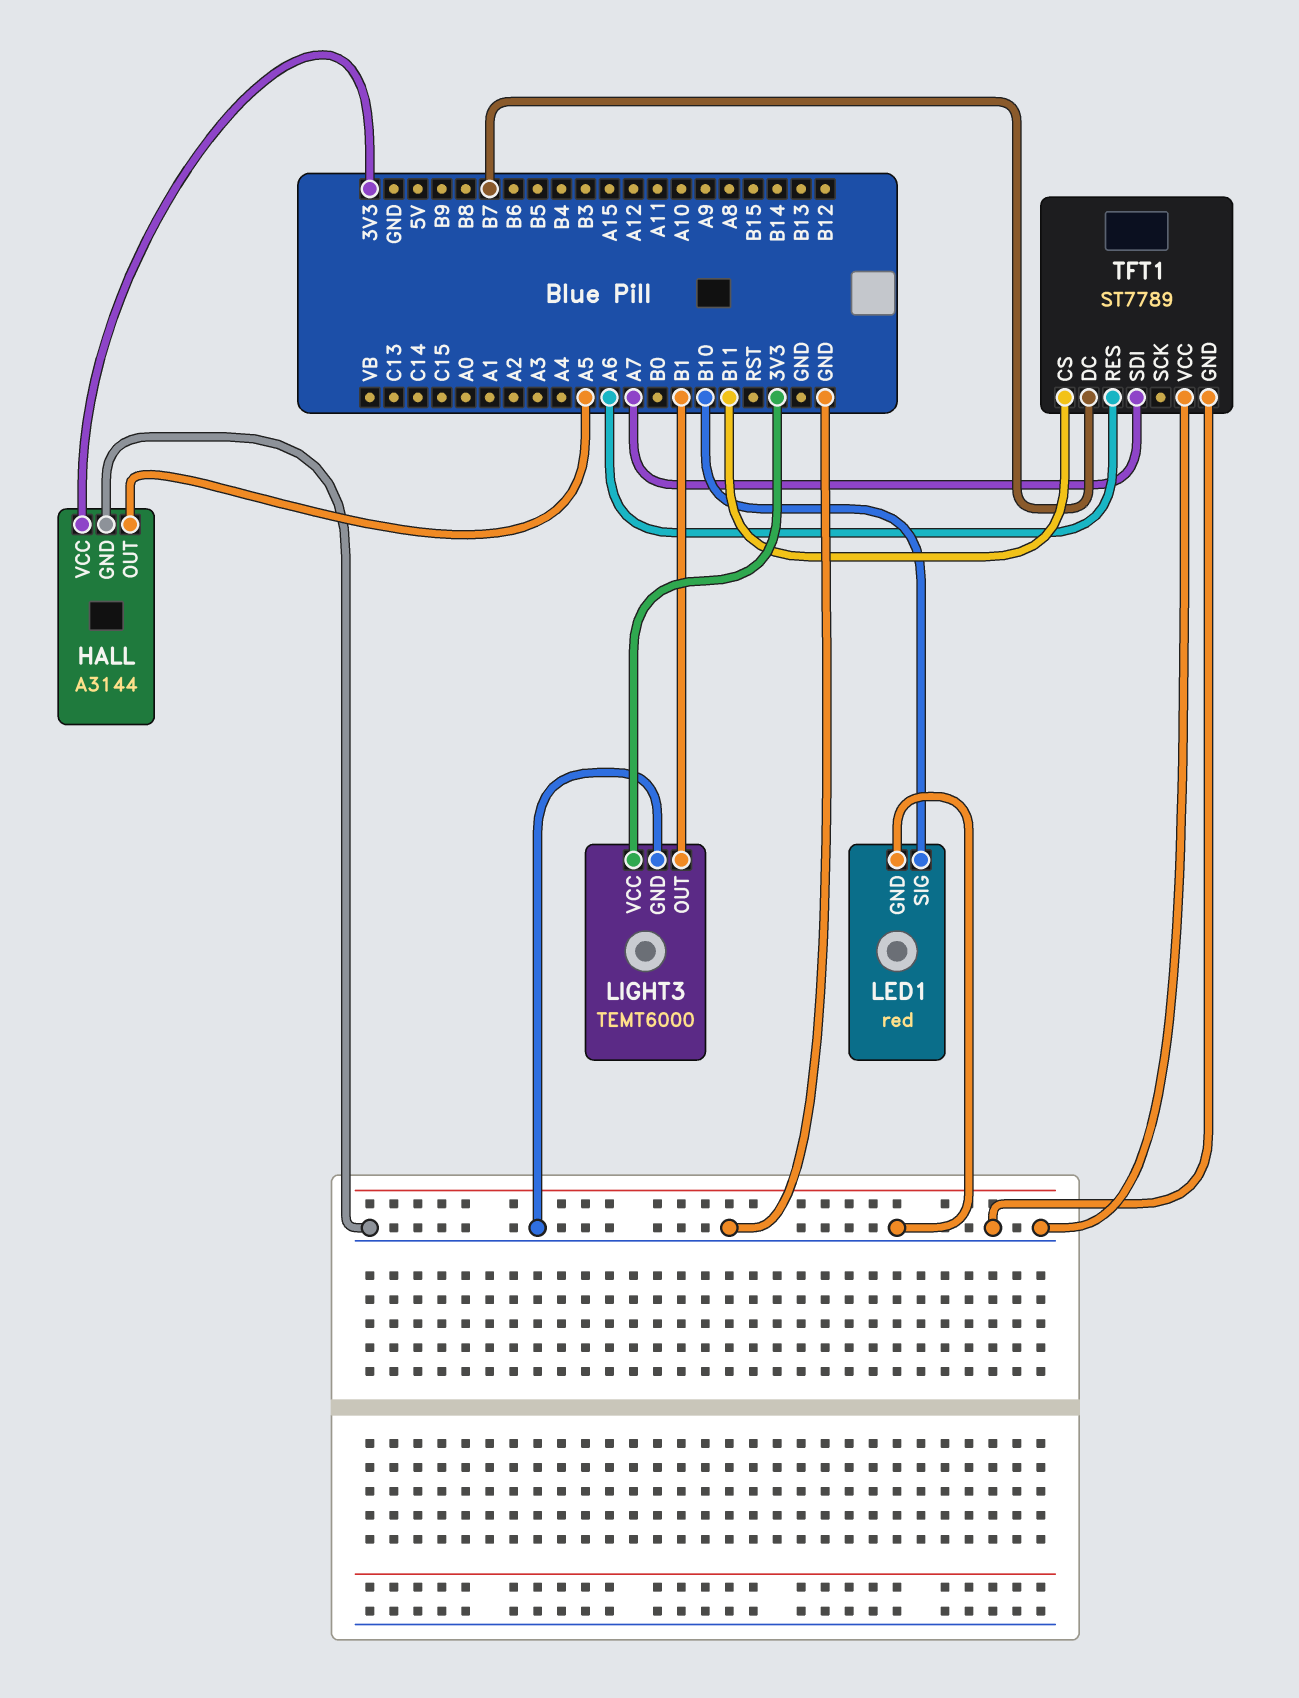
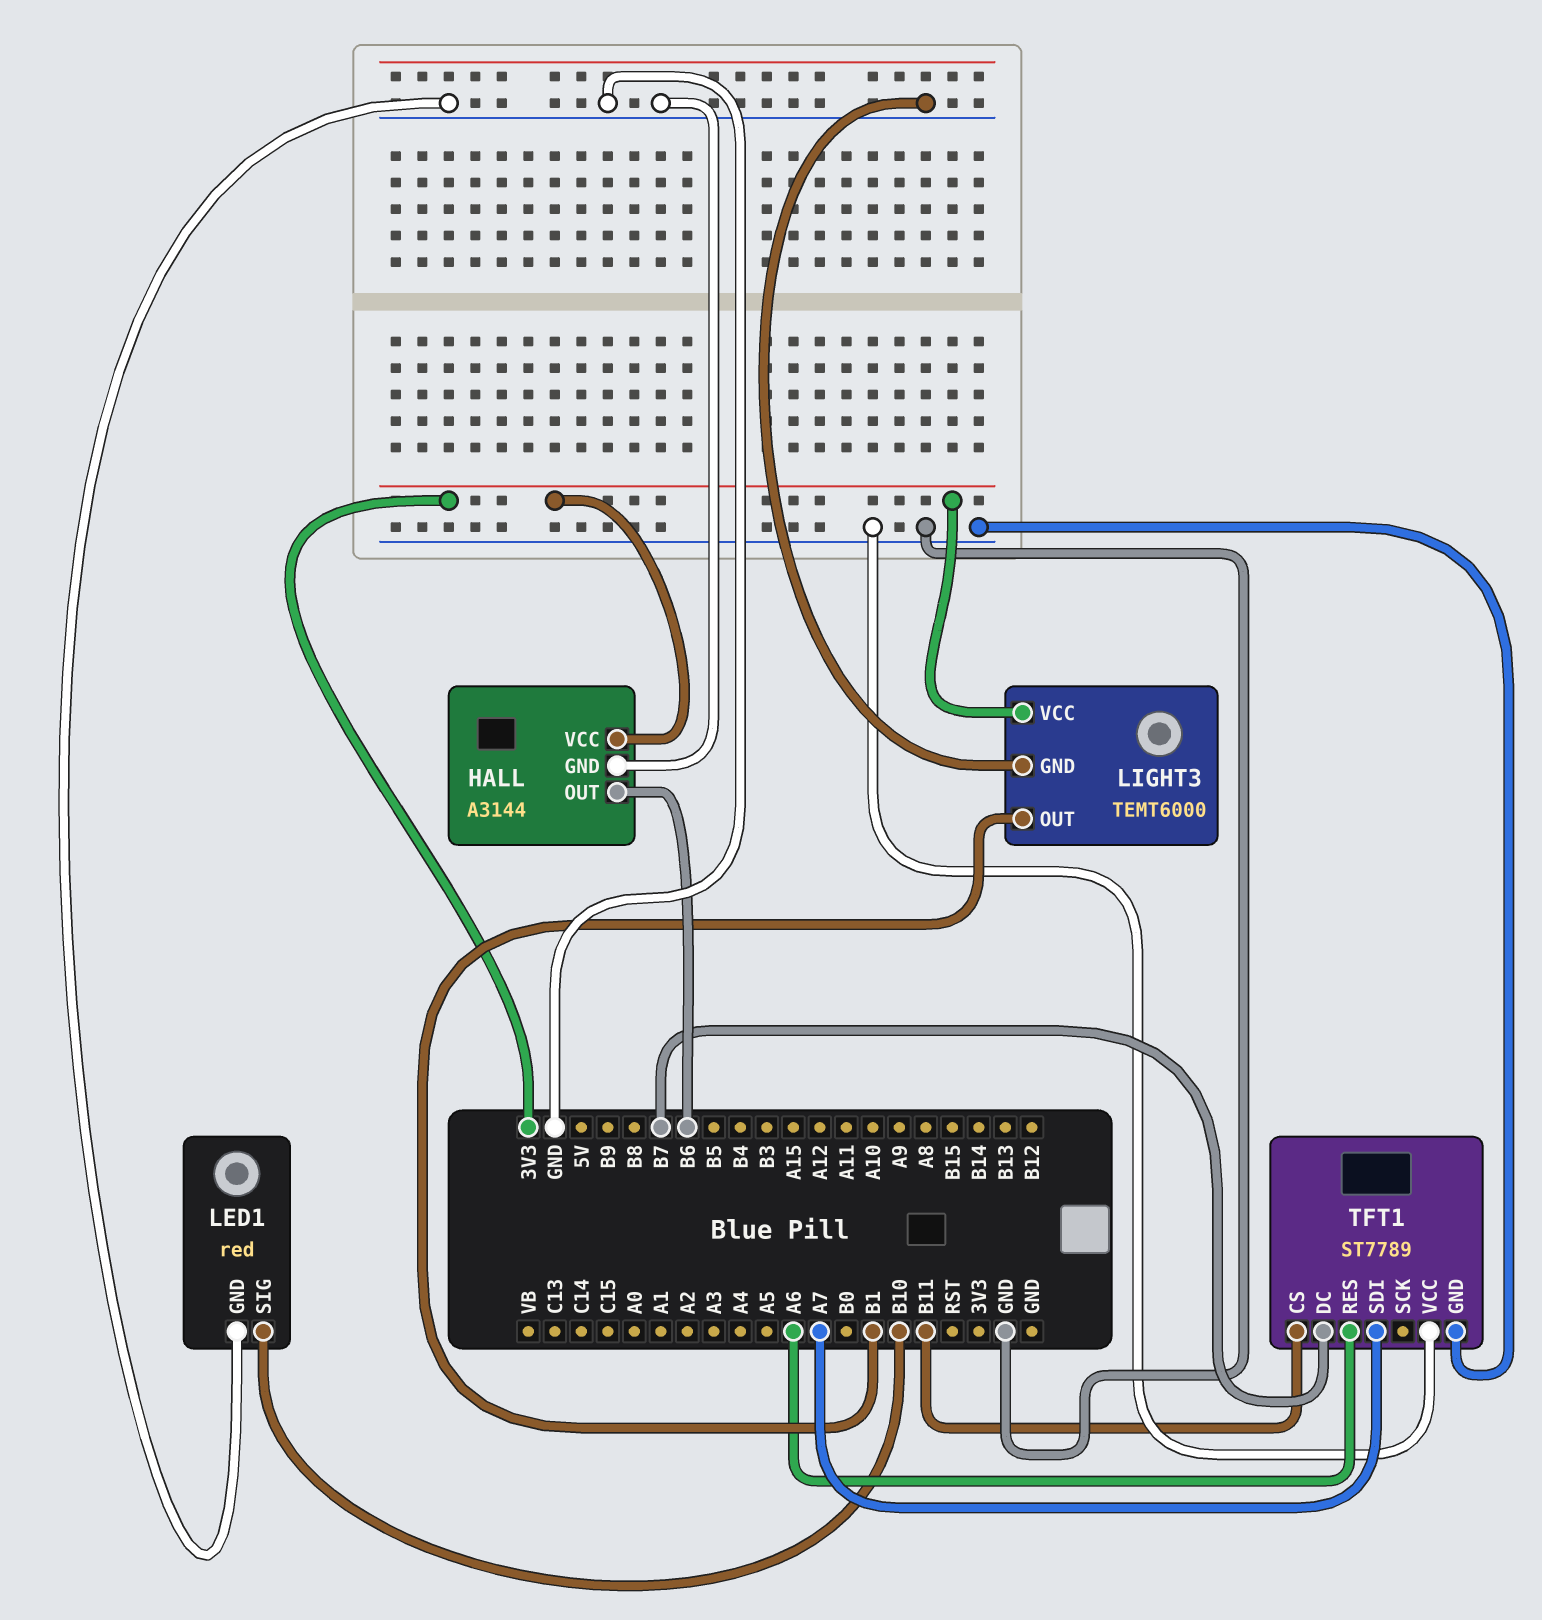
HALL pin OUT: A5 -> B6

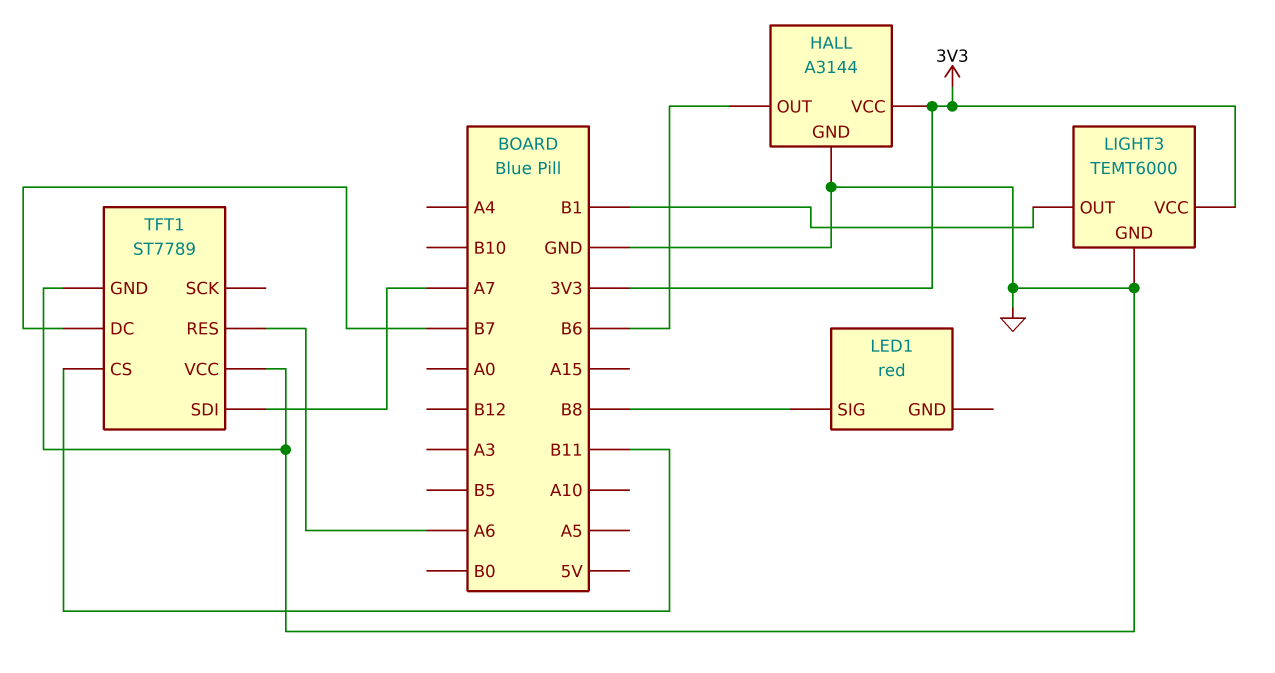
LED1 pin GND: GND -> none
LED1 pin SIG: B10 -> B8

